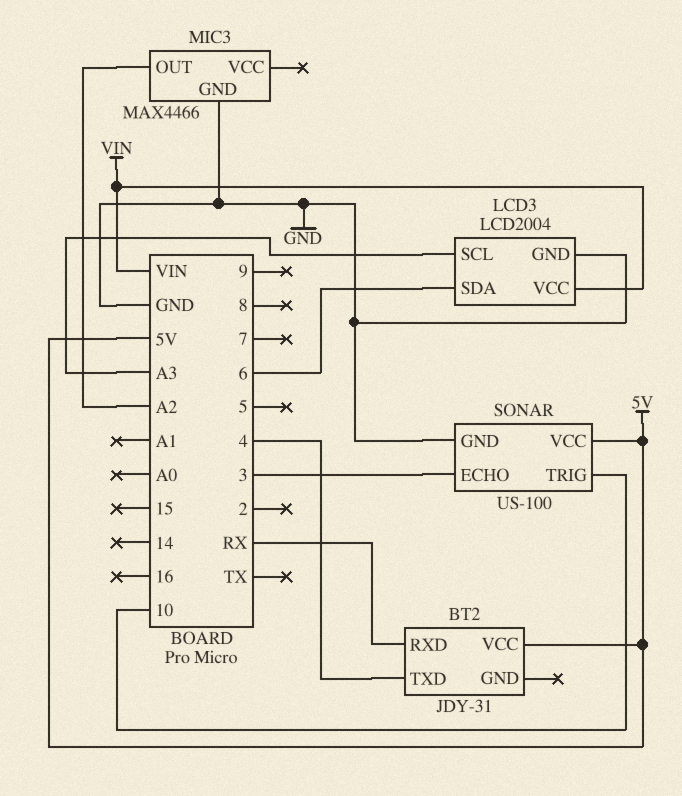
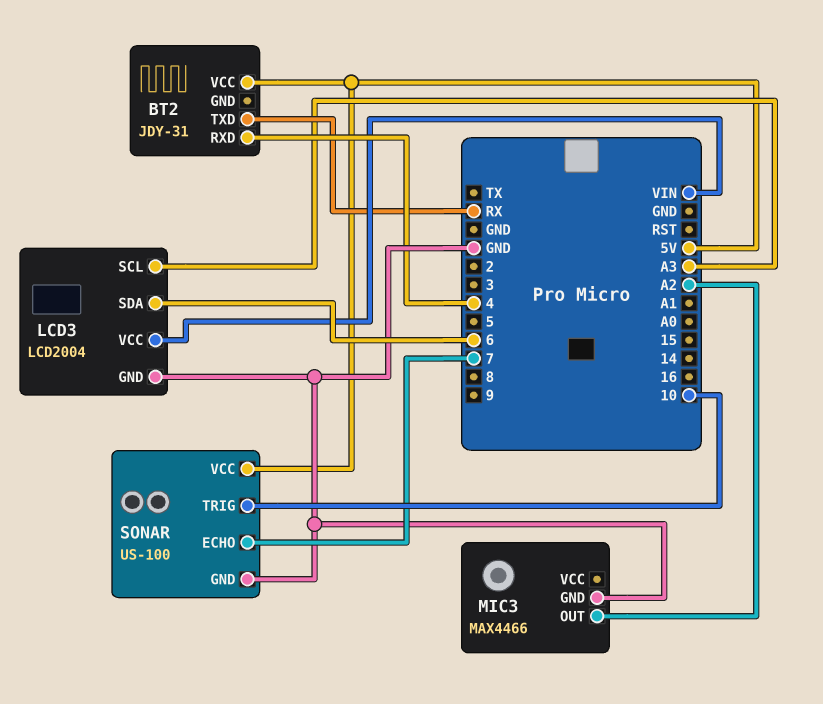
BT2 pin RXD: RX -> 4
BT2 pin TXD: 4 -> RX
SONAR pin ECHO: 3 -> 7

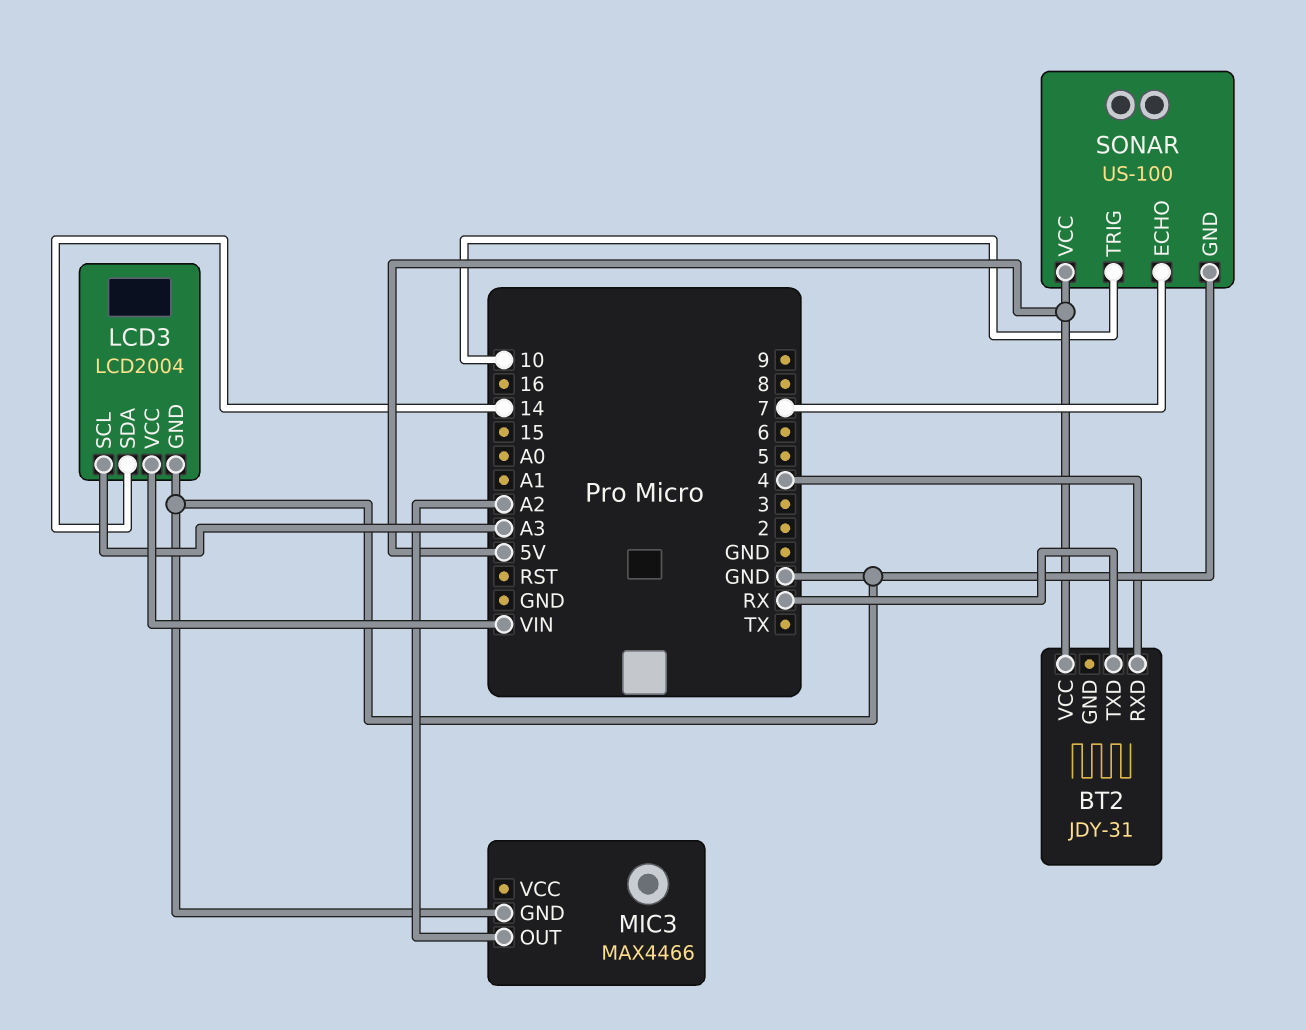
LCD3 pin SDA: 6 -> 14

